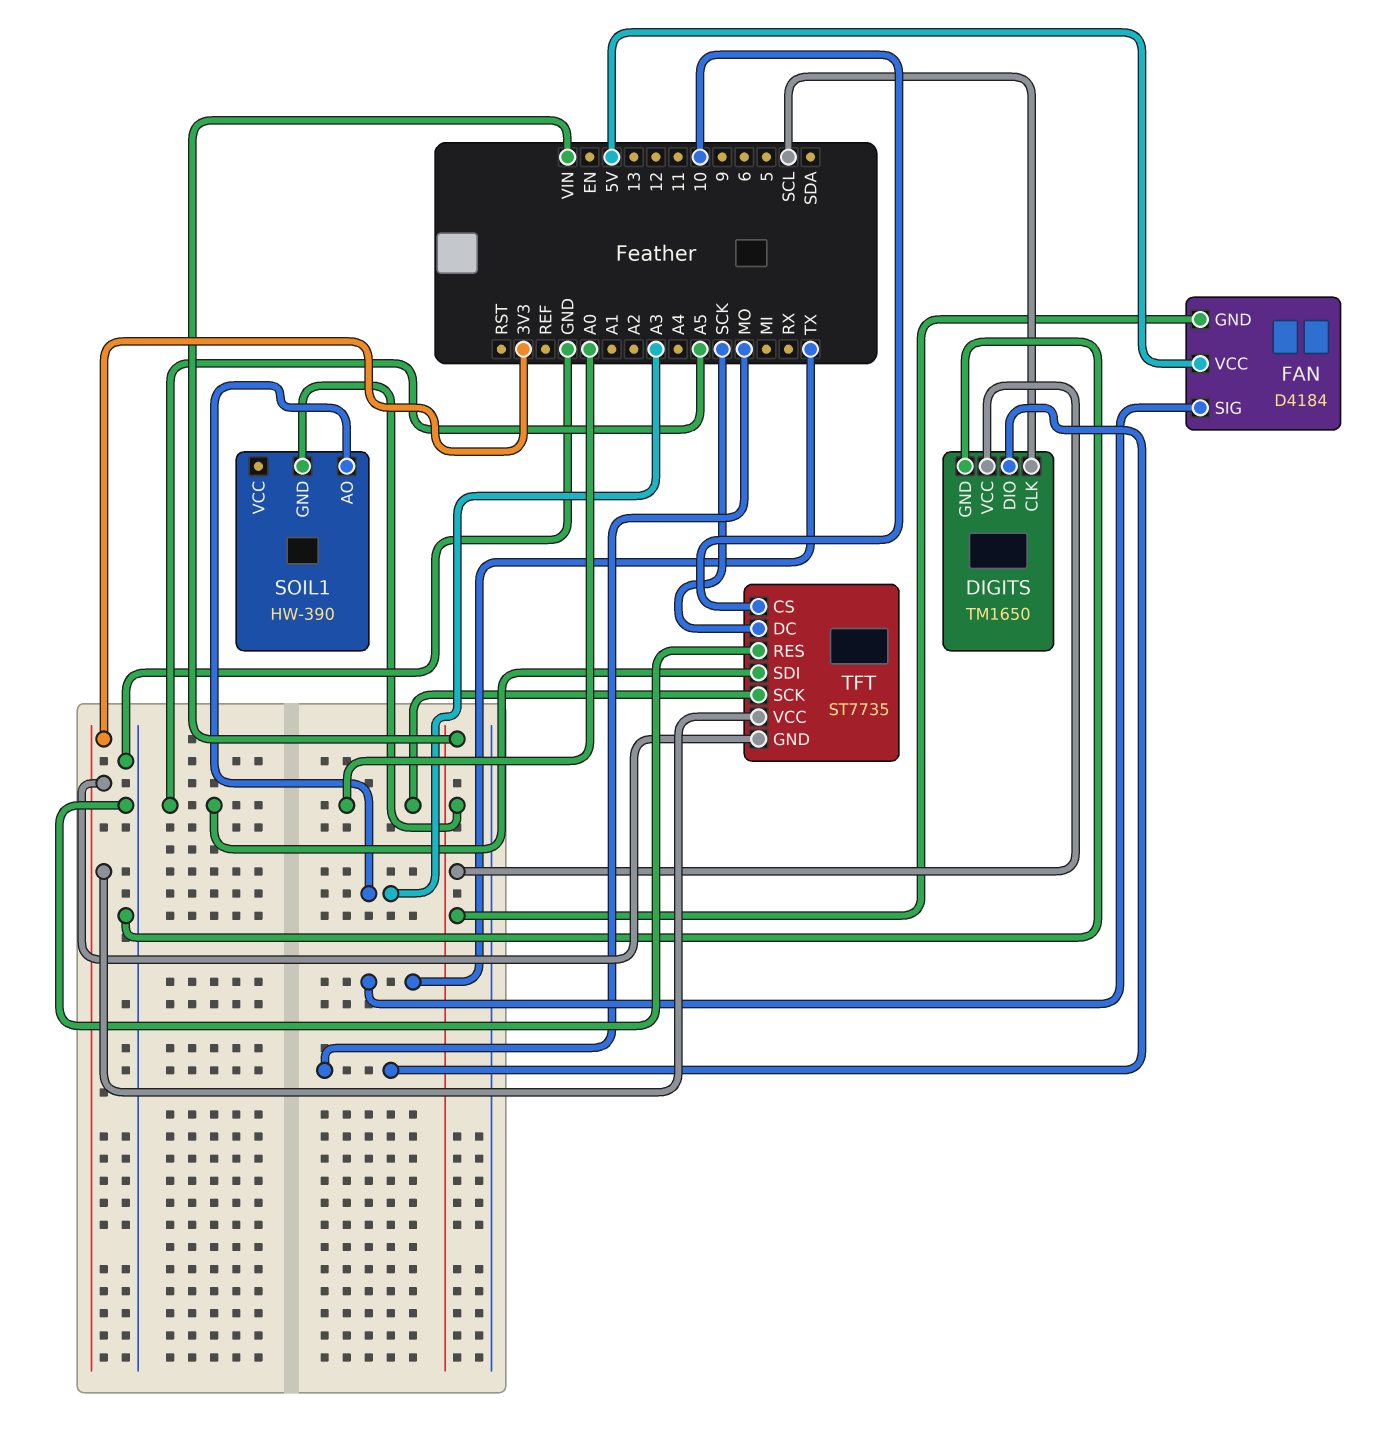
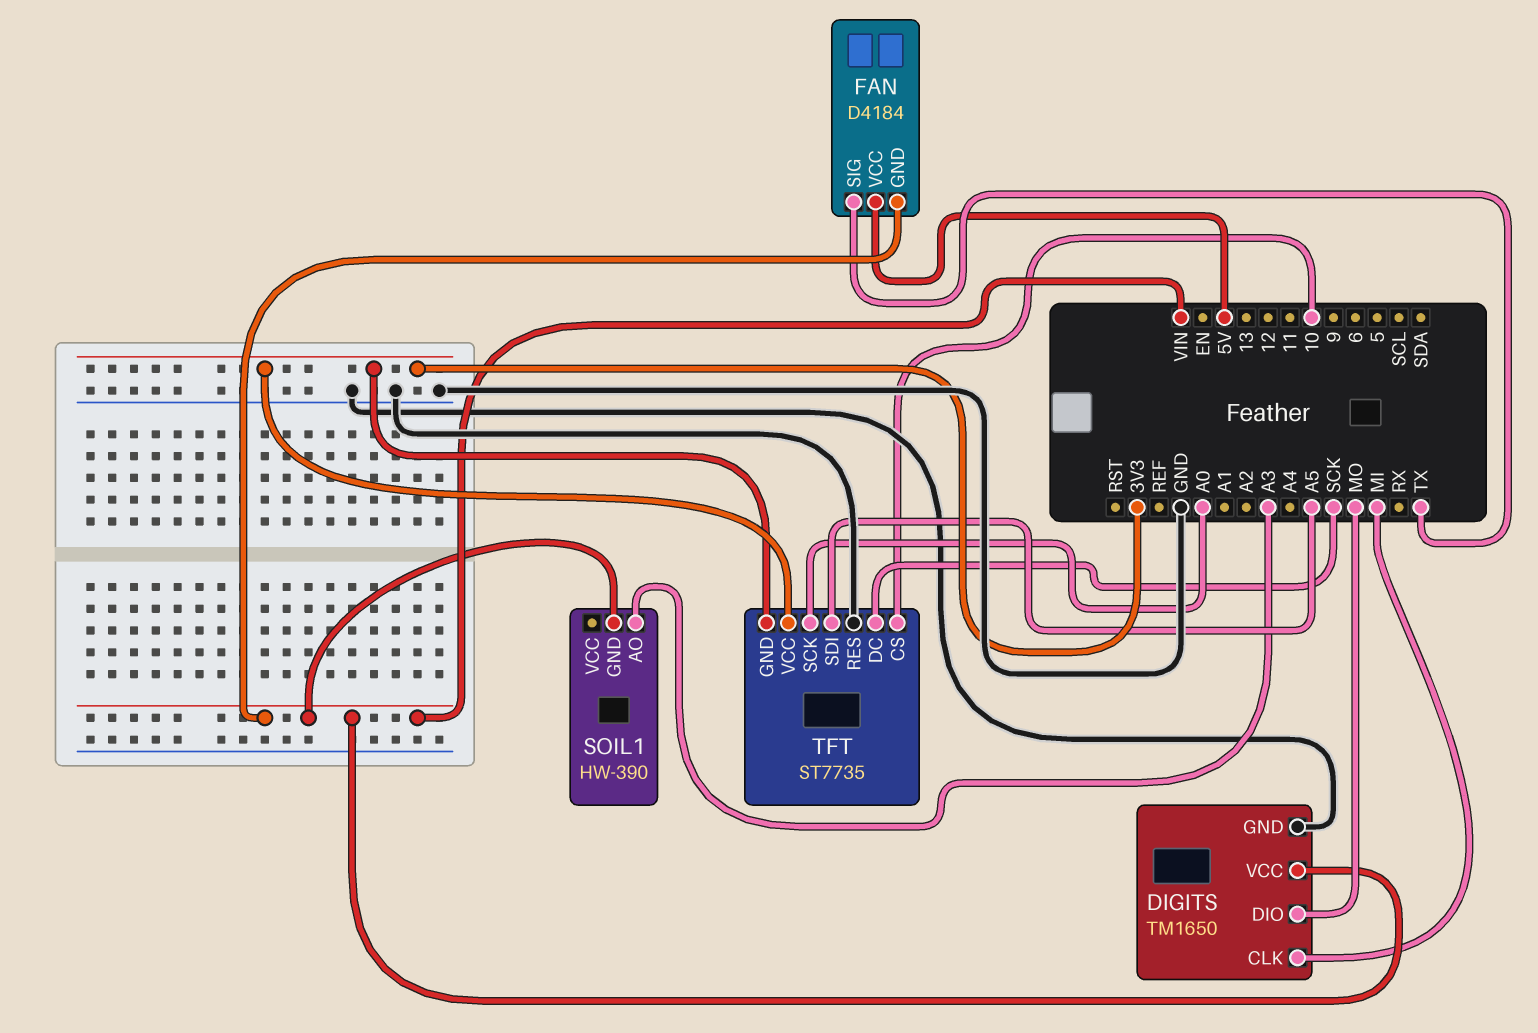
DIGITS pin CLK: SCL -> MI

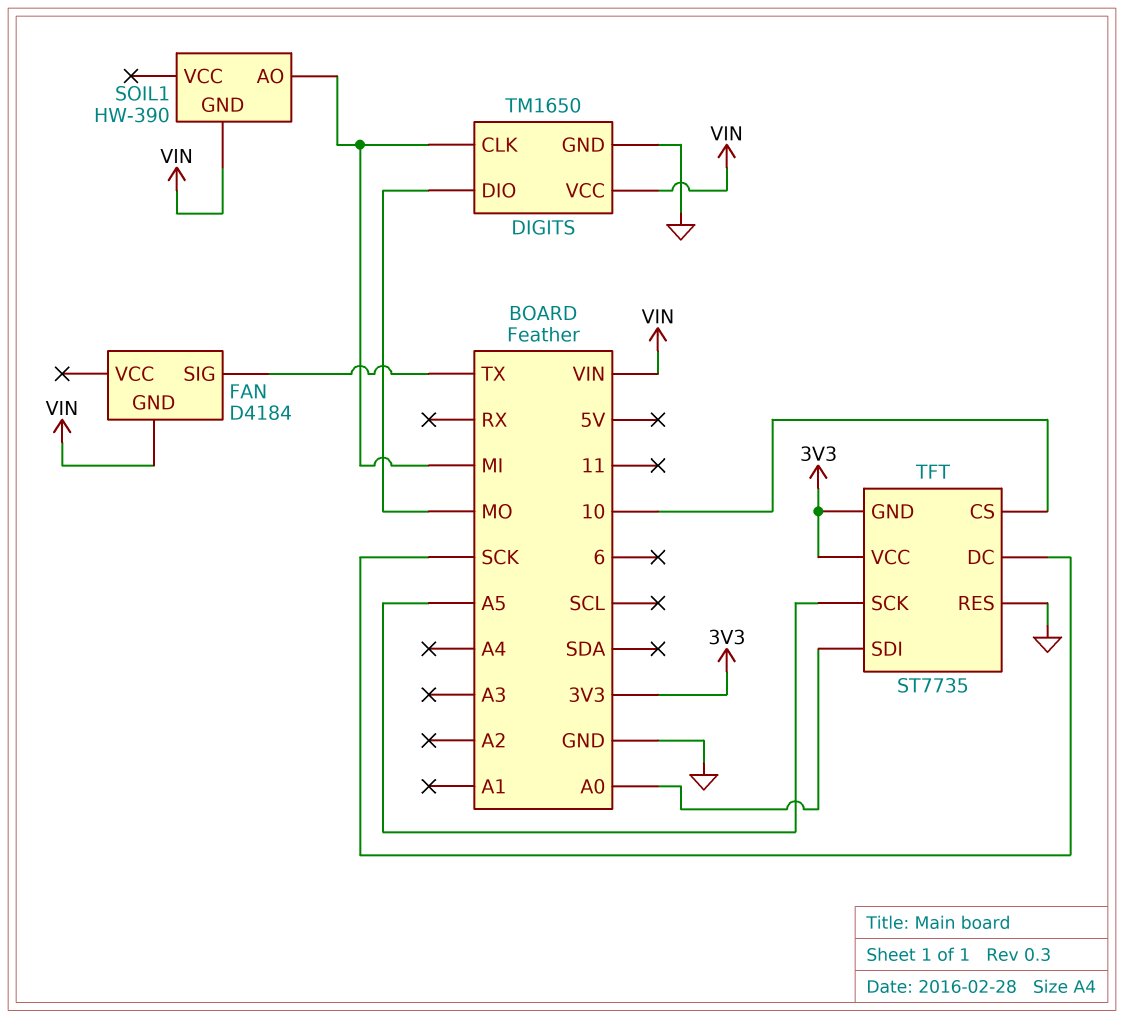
FAN pin VCC: 5V -> none
SOIL1 pin AO: A3 -> MI
TFT pin SCK: A0 -> A5
TFT pin SDI: A5 -> A0

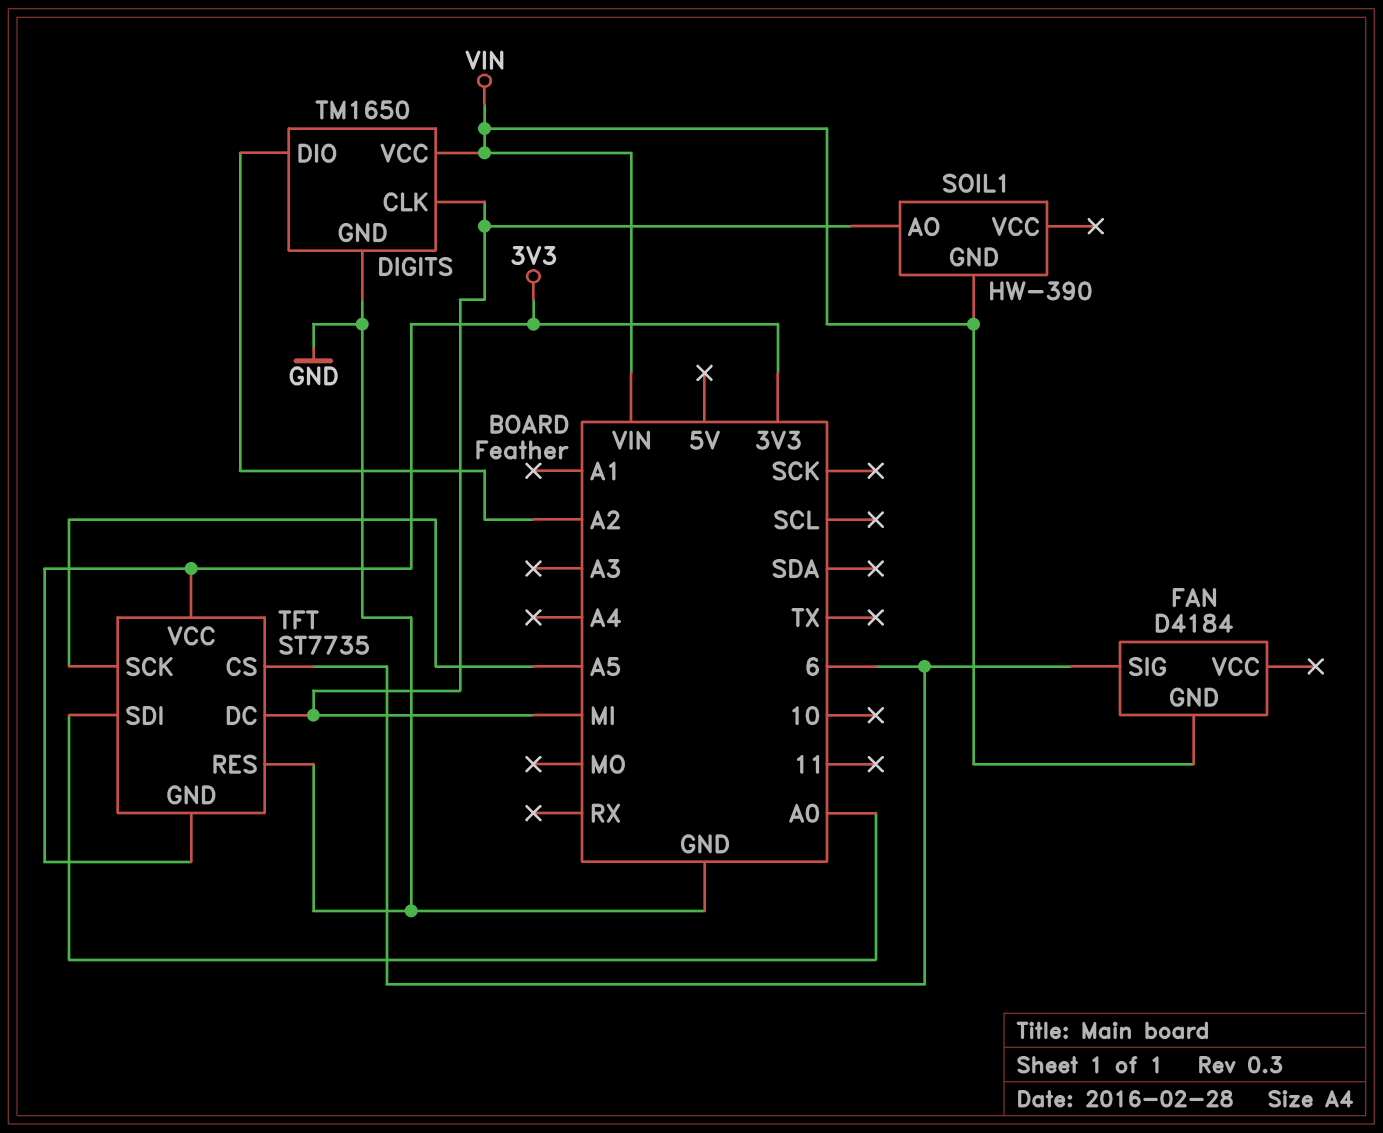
DIGITS pin DIO: MO -> A2
FAN pin SIG: TX -> 6
TFT pin CS: 10 -> 6
TFT pin DC: SCK -> MI

